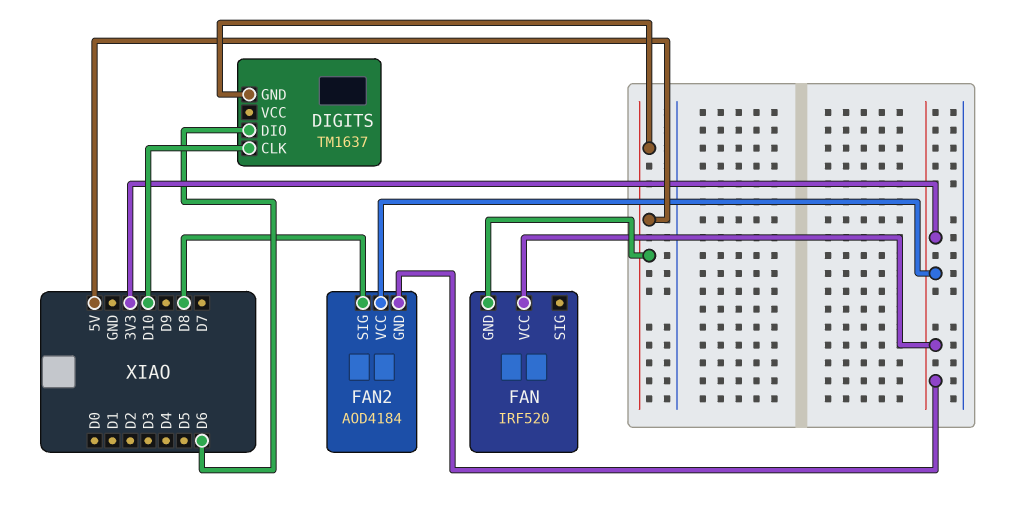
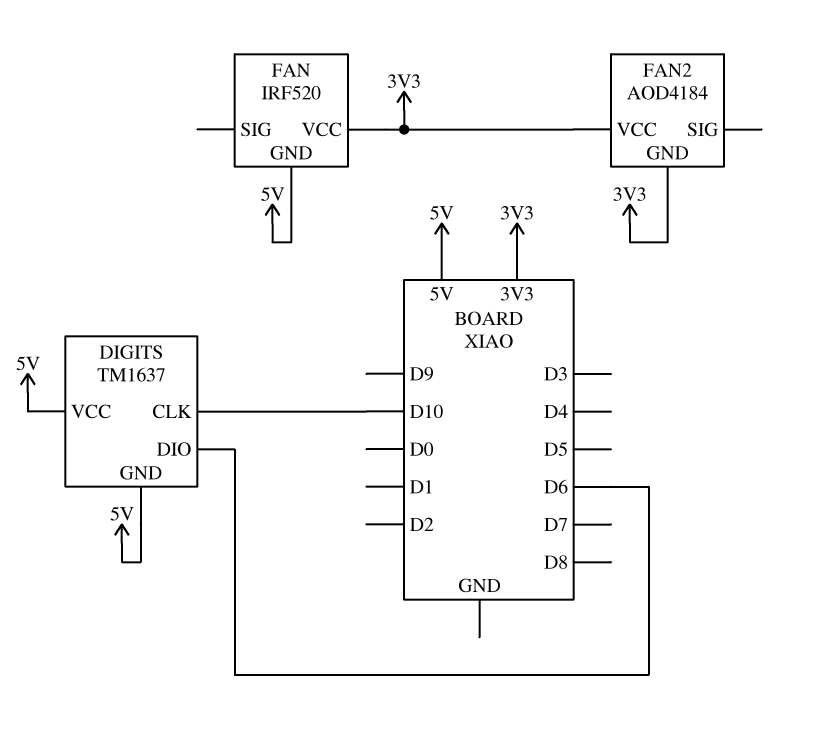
DIGITS pin VCC: none -> 5V
FAN2 pin SIG: D8 -> none

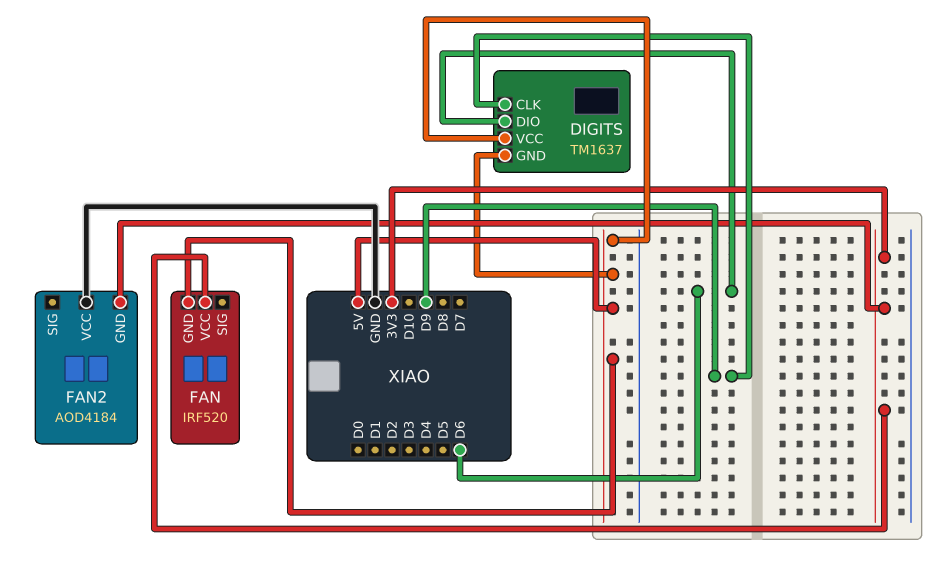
DIGITS pin CLK: D10 -> D9
FAN2 pin VCC: 3V3 -> GND

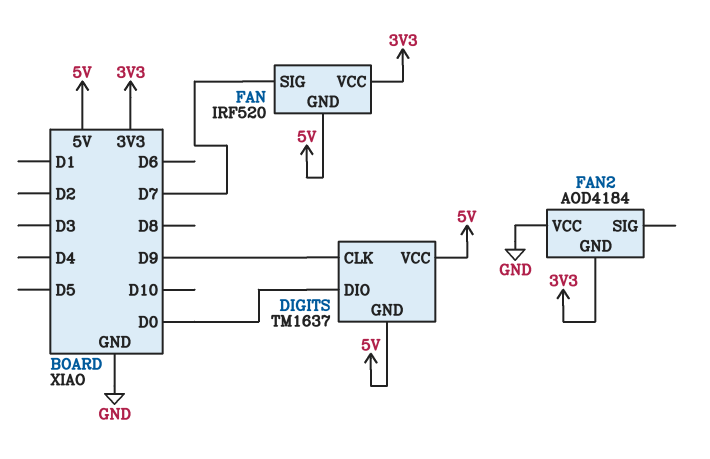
DIGITS pin DIO: D6 -> D0
FAN pin SIG: none -> D7

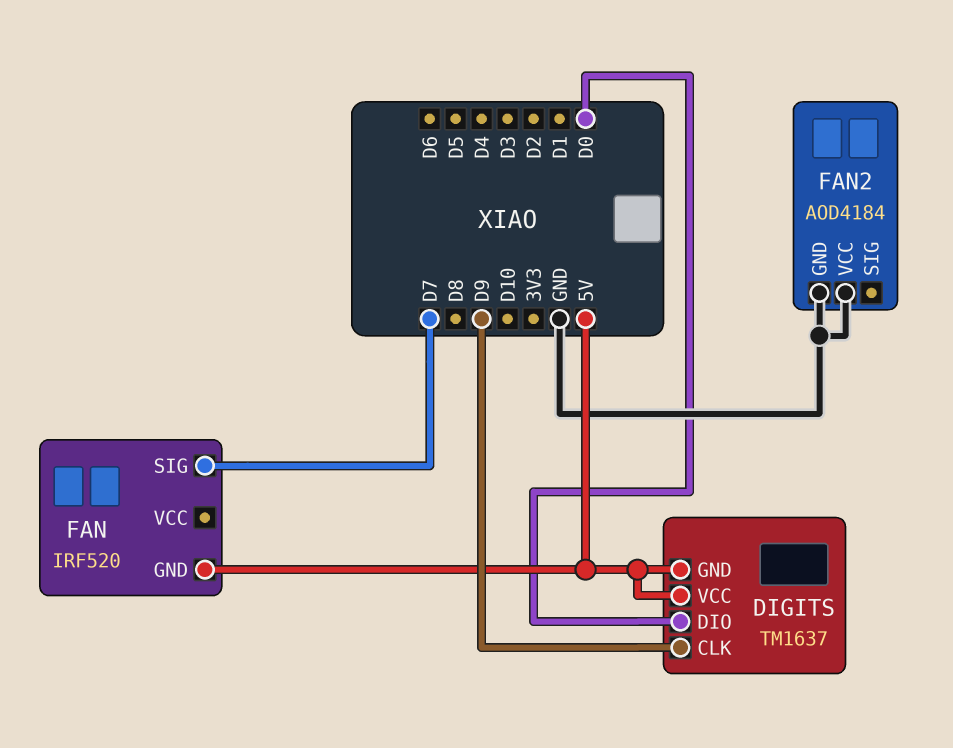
FAN pin VCC: 3V3 -> none
FAN2 pin GND: 3V3 -> GND

